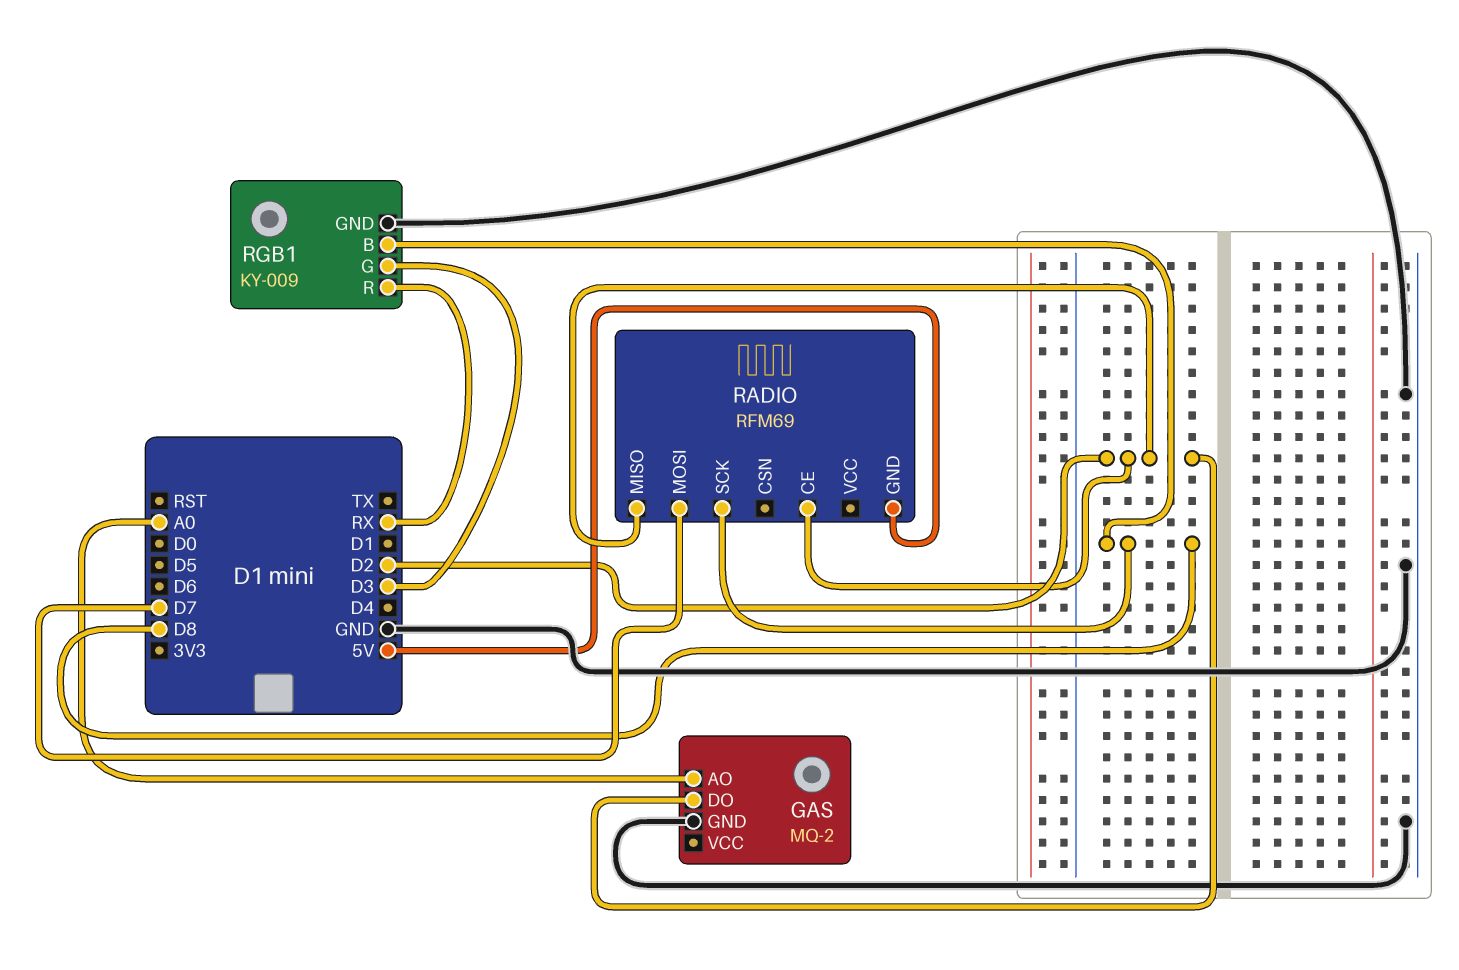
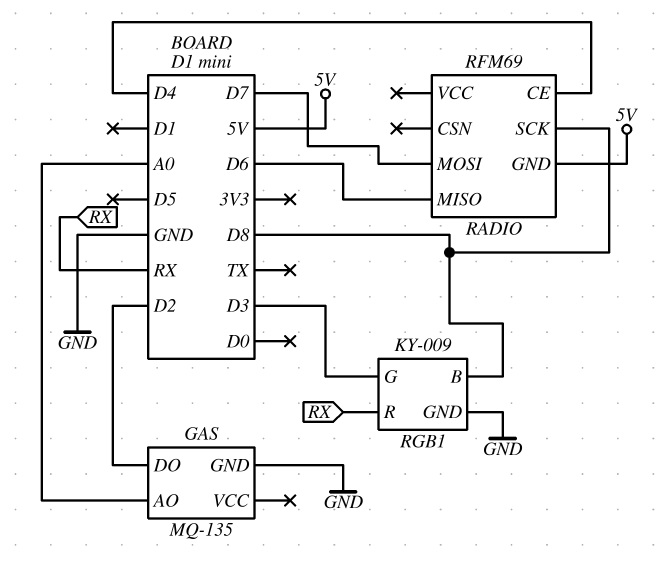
GAS: MQ-2 -> MQ-135
RADIO pin CE: D2 -> D4
RADIO pin MISO: D2 -> D6

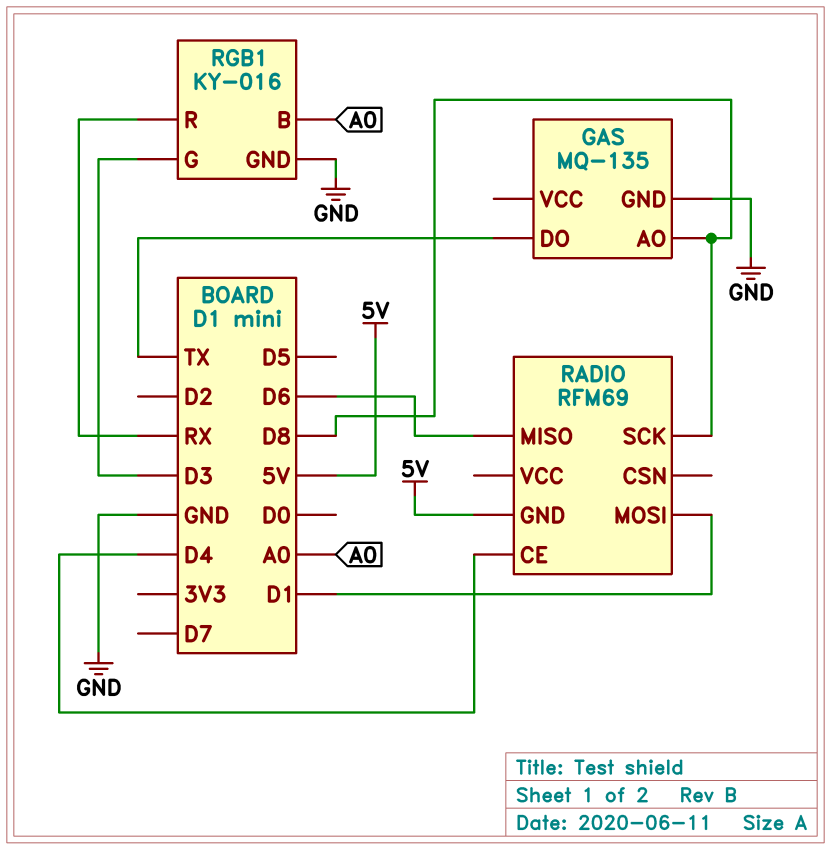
GAS pin AO: A0 -> D8
GAS pin DO: D2 -> TX
RADIO pin MOSI: D7 -> D1
RGB1: KY-009 -> KY-016
RGB1 pin B: D8 -> A0

